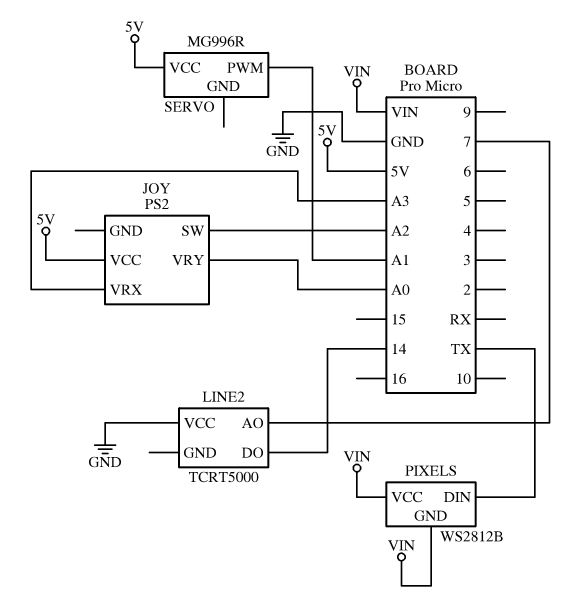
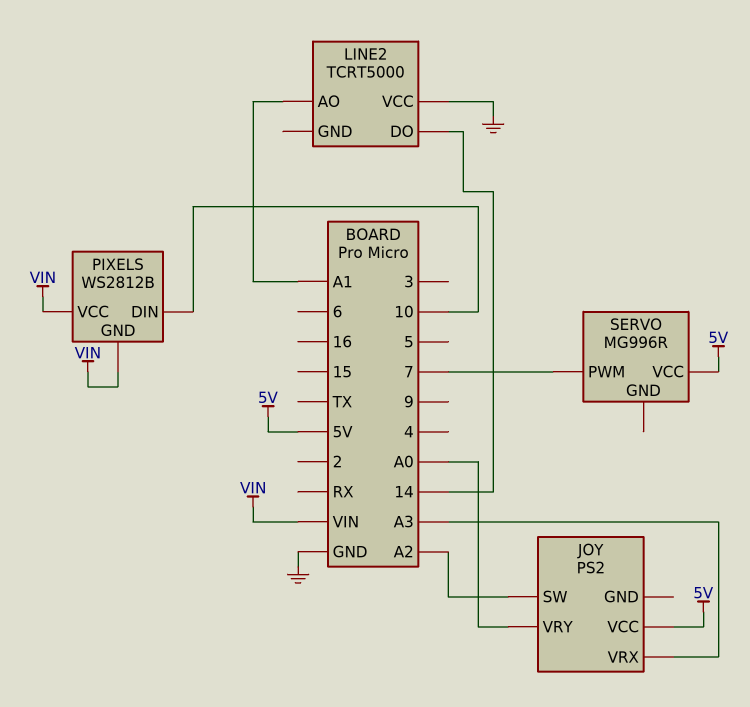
LINE2 pin AO: 7 -> A1
PIXELS pin DIN: TX -> 10
SERVO pin PWM: A1 -> 7

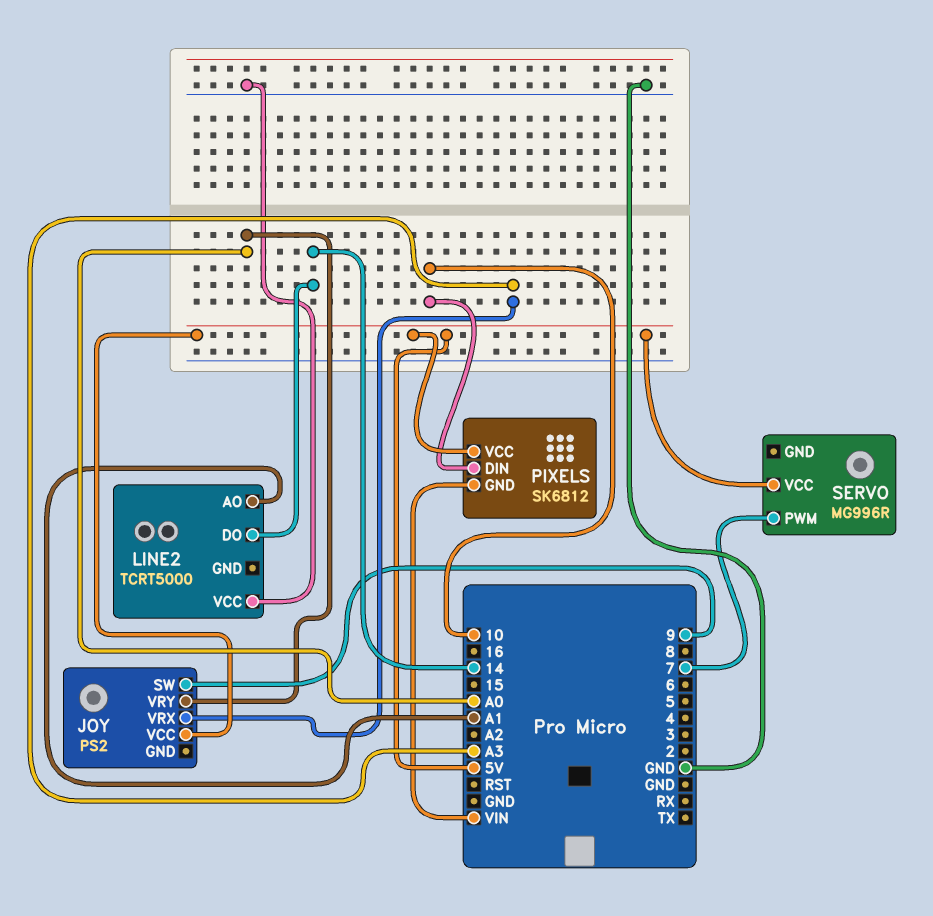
JOY pin SW: A2 -> 9
PIXELS: WS2812B -> SK6812
PIXELS pin VCC: VIN -> 5V

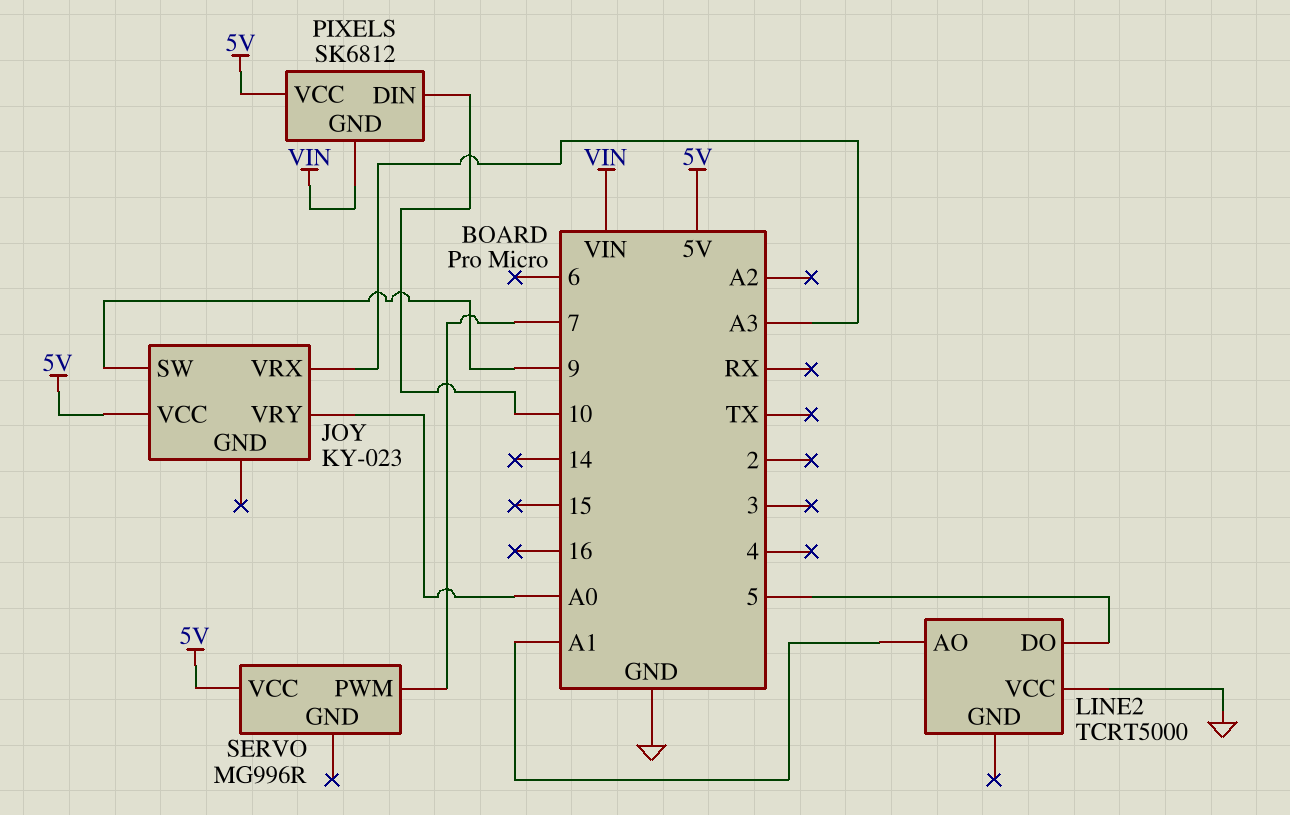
JOY: PS2 -> KY-023
LINE2 pin DO: 14 -> 5

